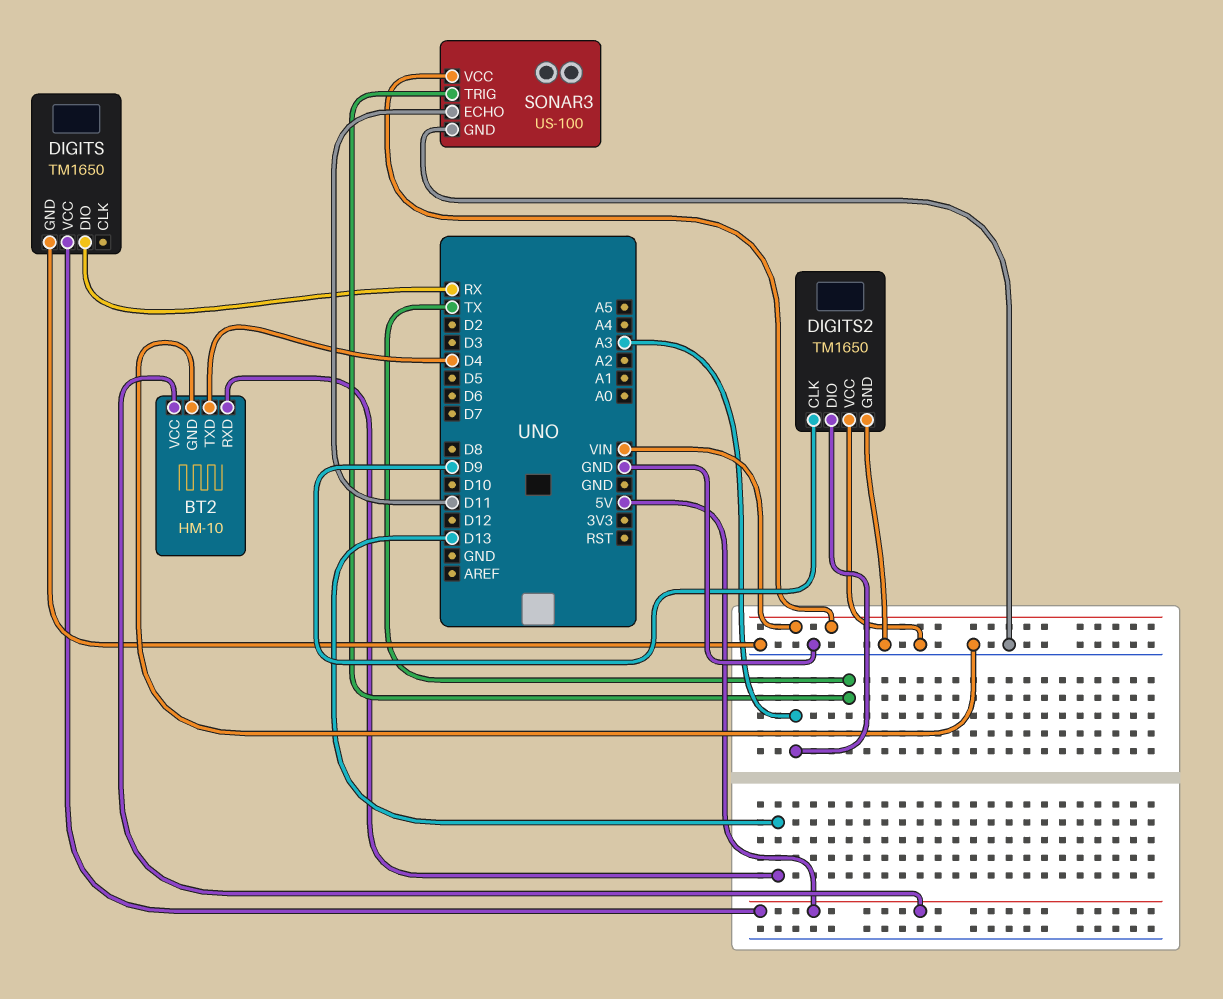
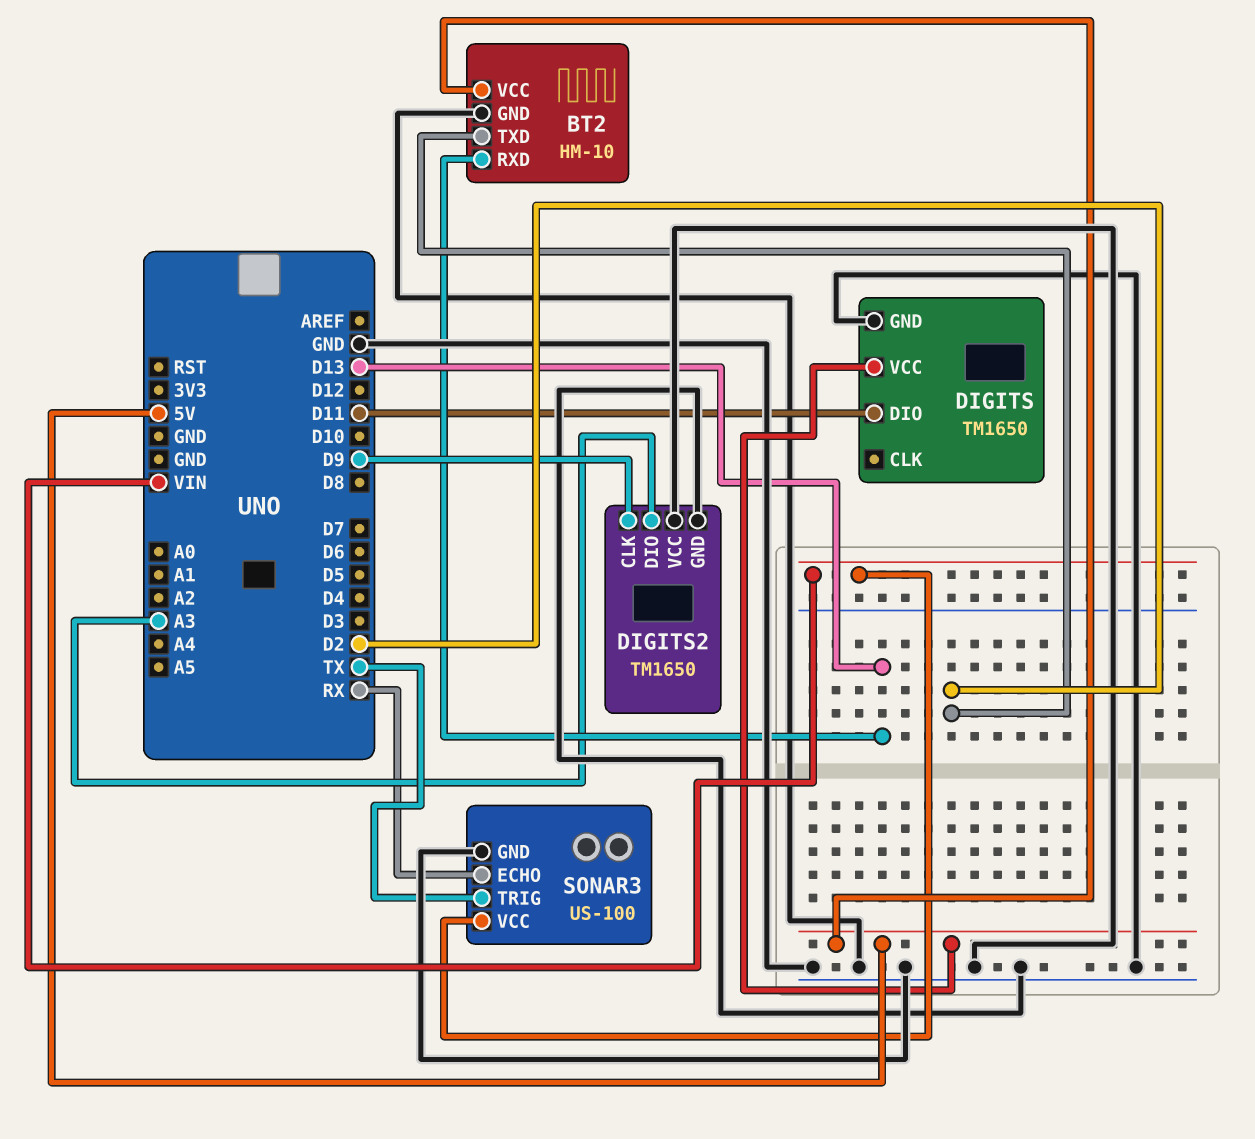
BT2 pin TXD: D4 -> D2
DIGITS pin DIO: RX -> D11
SONAR3 pin ECHO: D11 -> RX

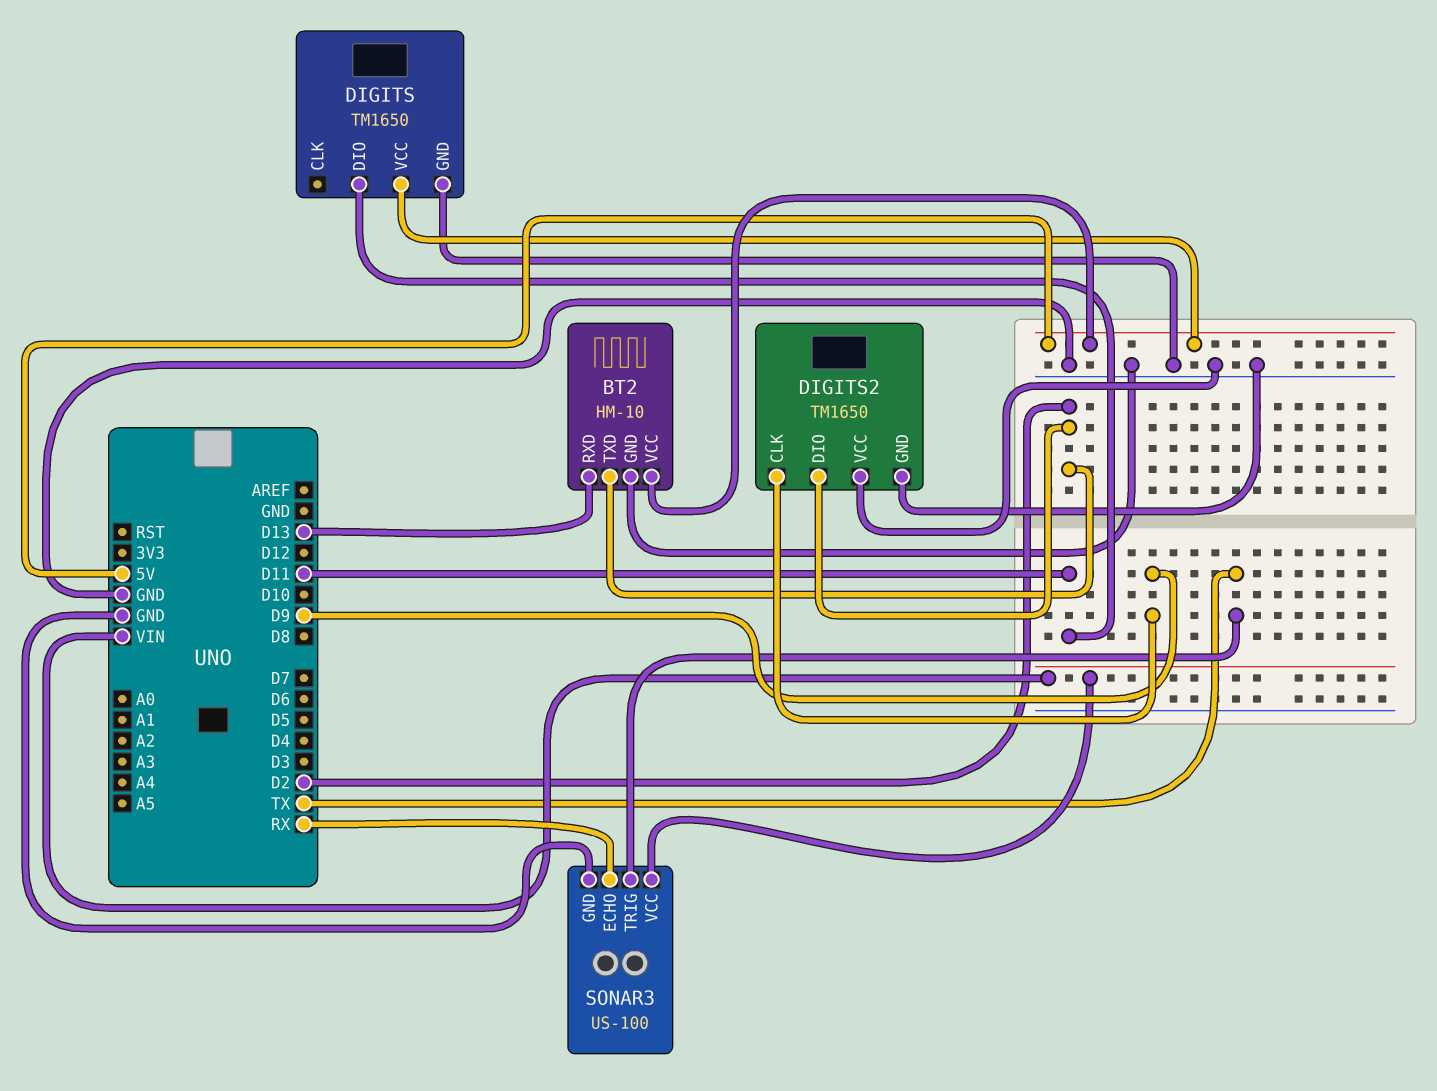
DIGITS2 pin DIO: A3 -> D2

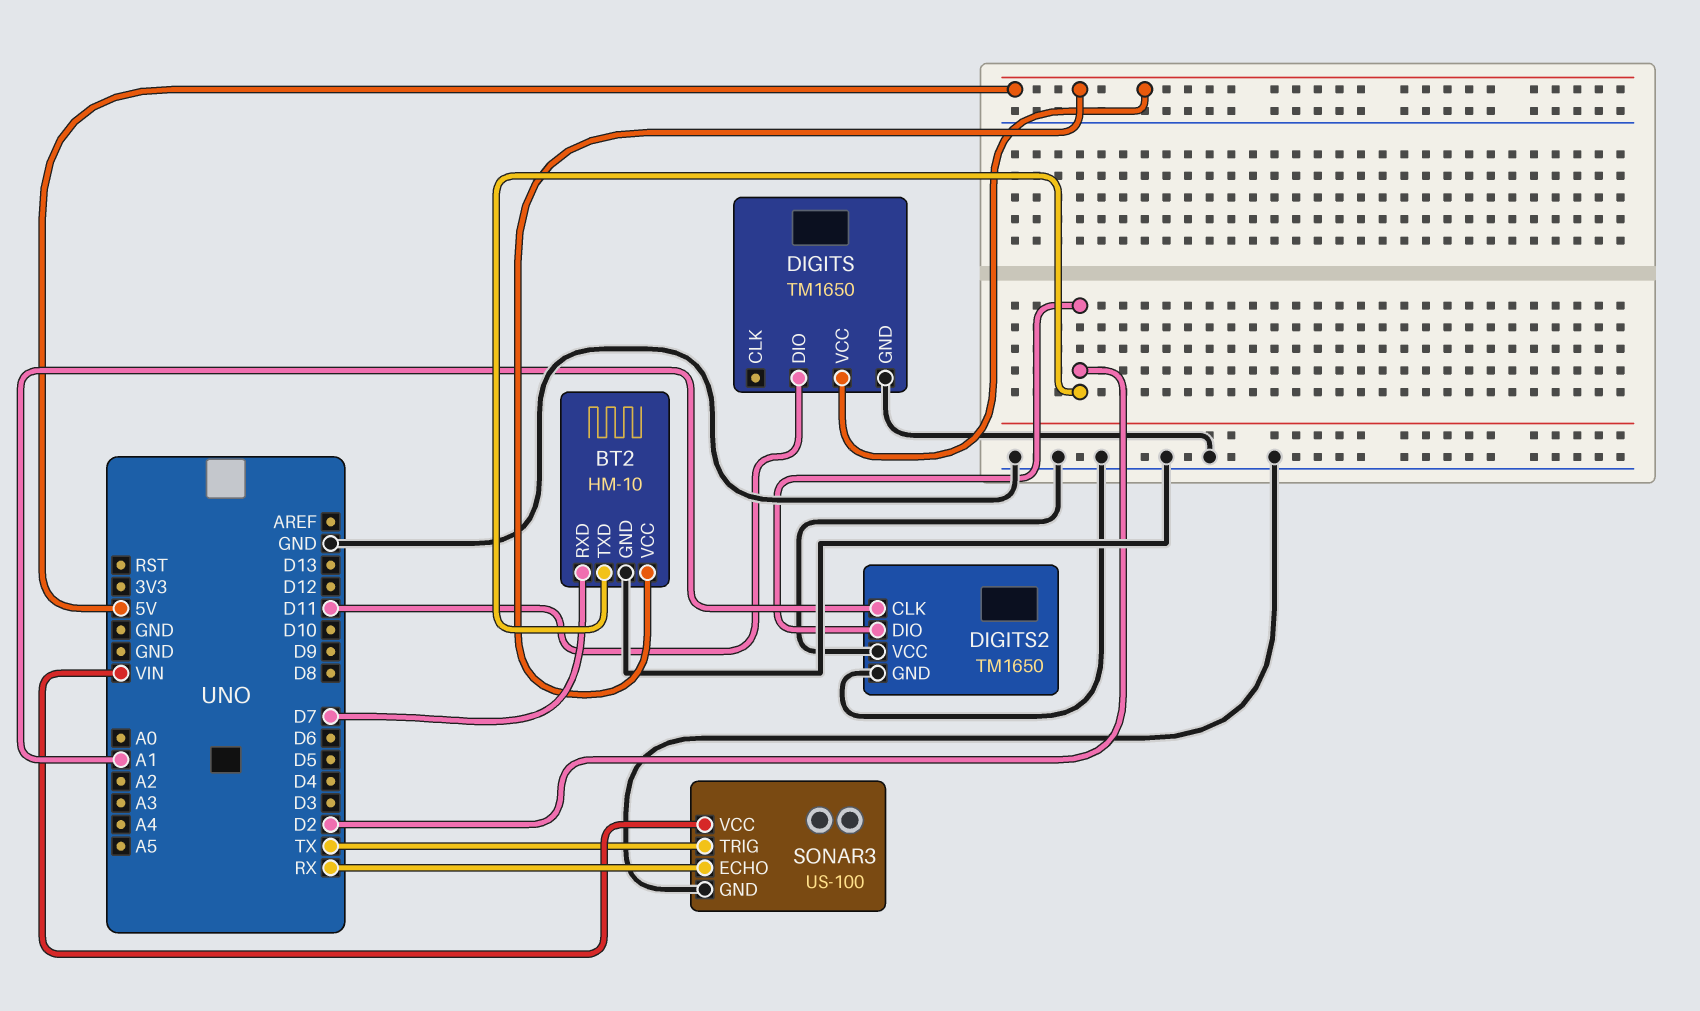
BT2 pin RXD: D13 -> D7
DIGITS2 pin CLK: D9 -> A1

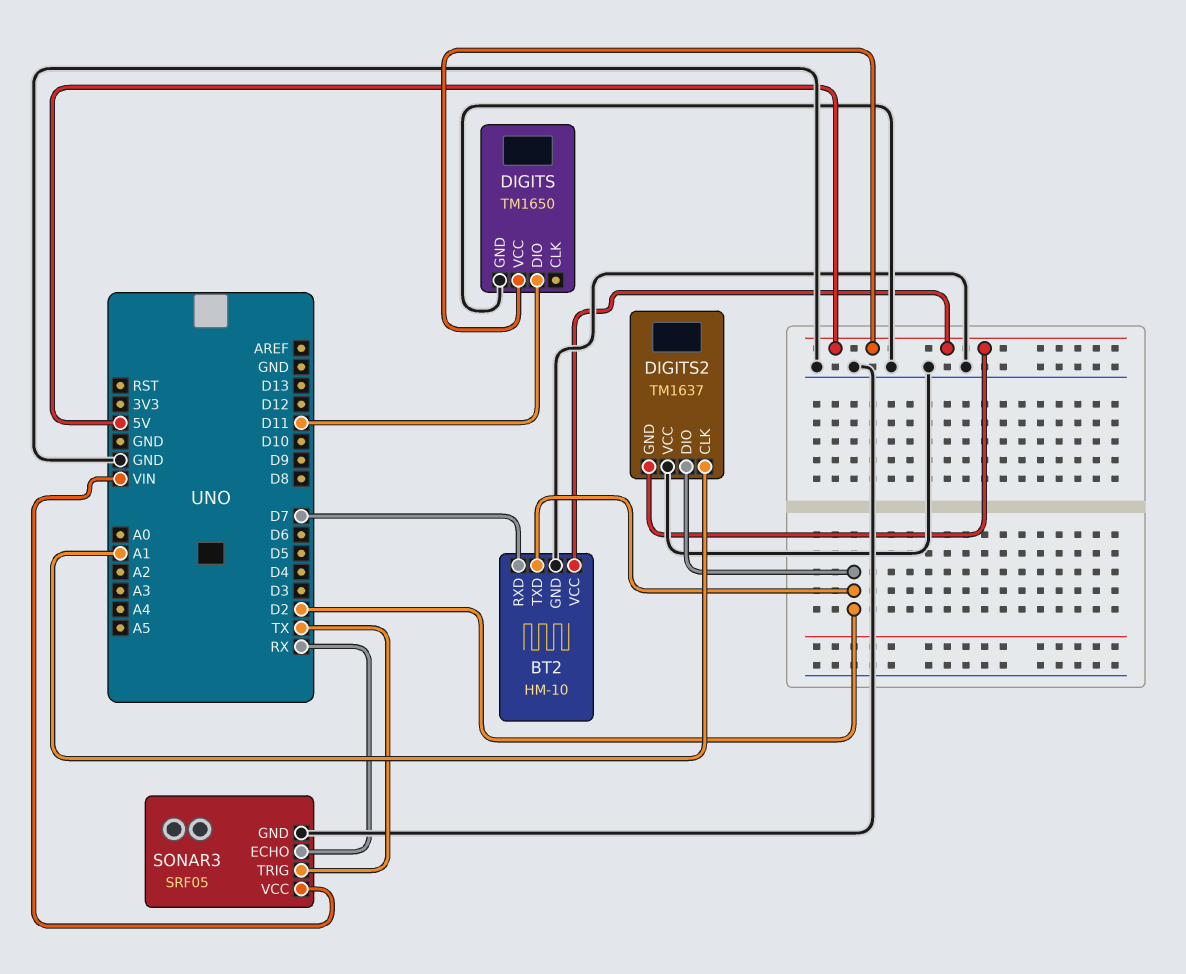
DIGITS2: TM1650 -> TM1637
DIGITS2 pin GND: GND -> 5V
SONAR3: US-100 -> SRF05

